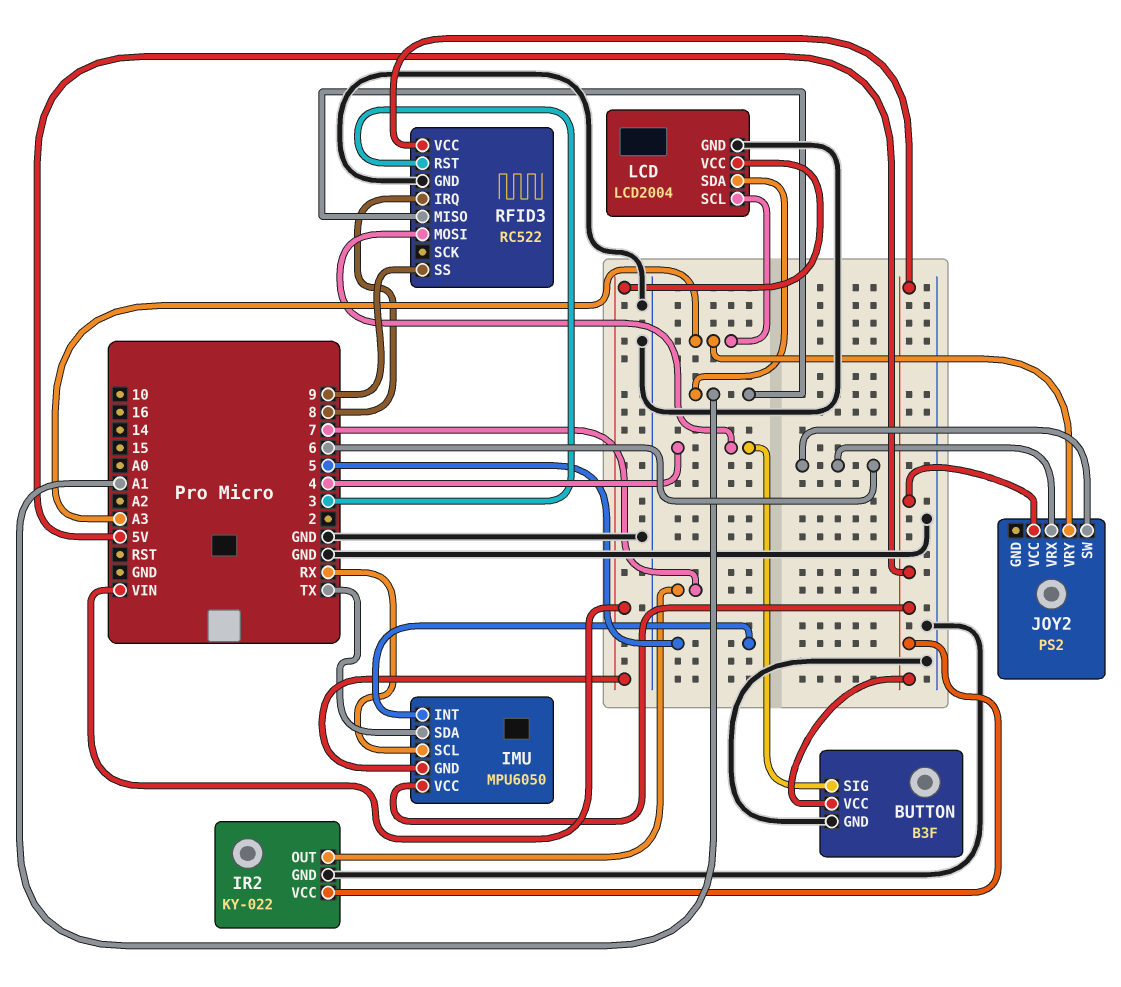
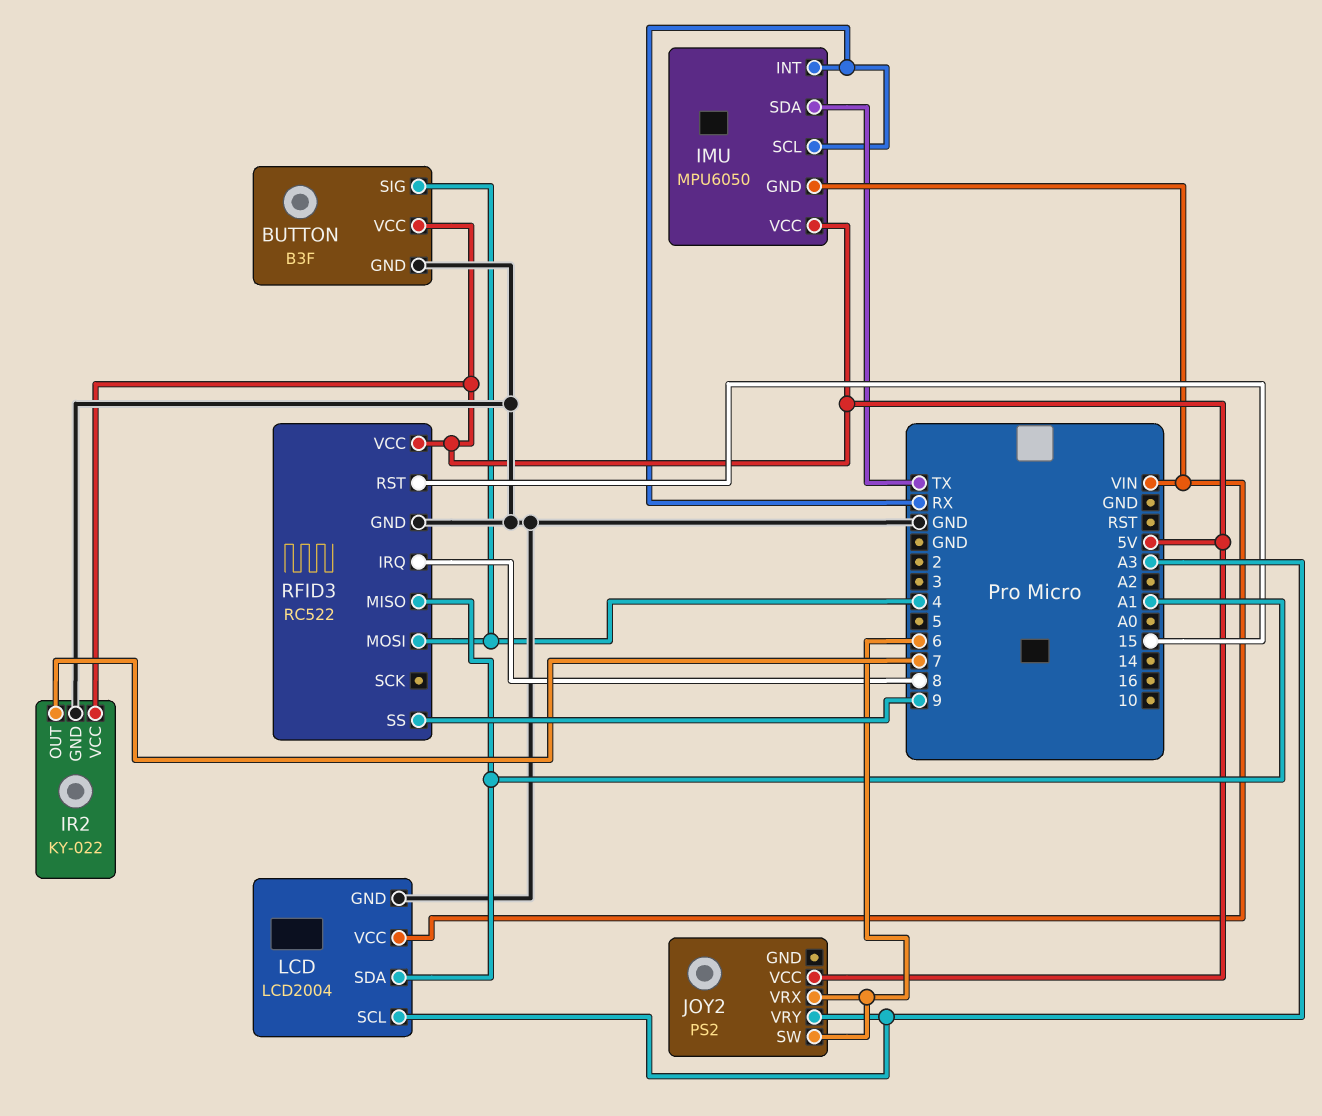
IMU pin INT: 5 -> RX
RFID3 pin RST: 3 -> 15

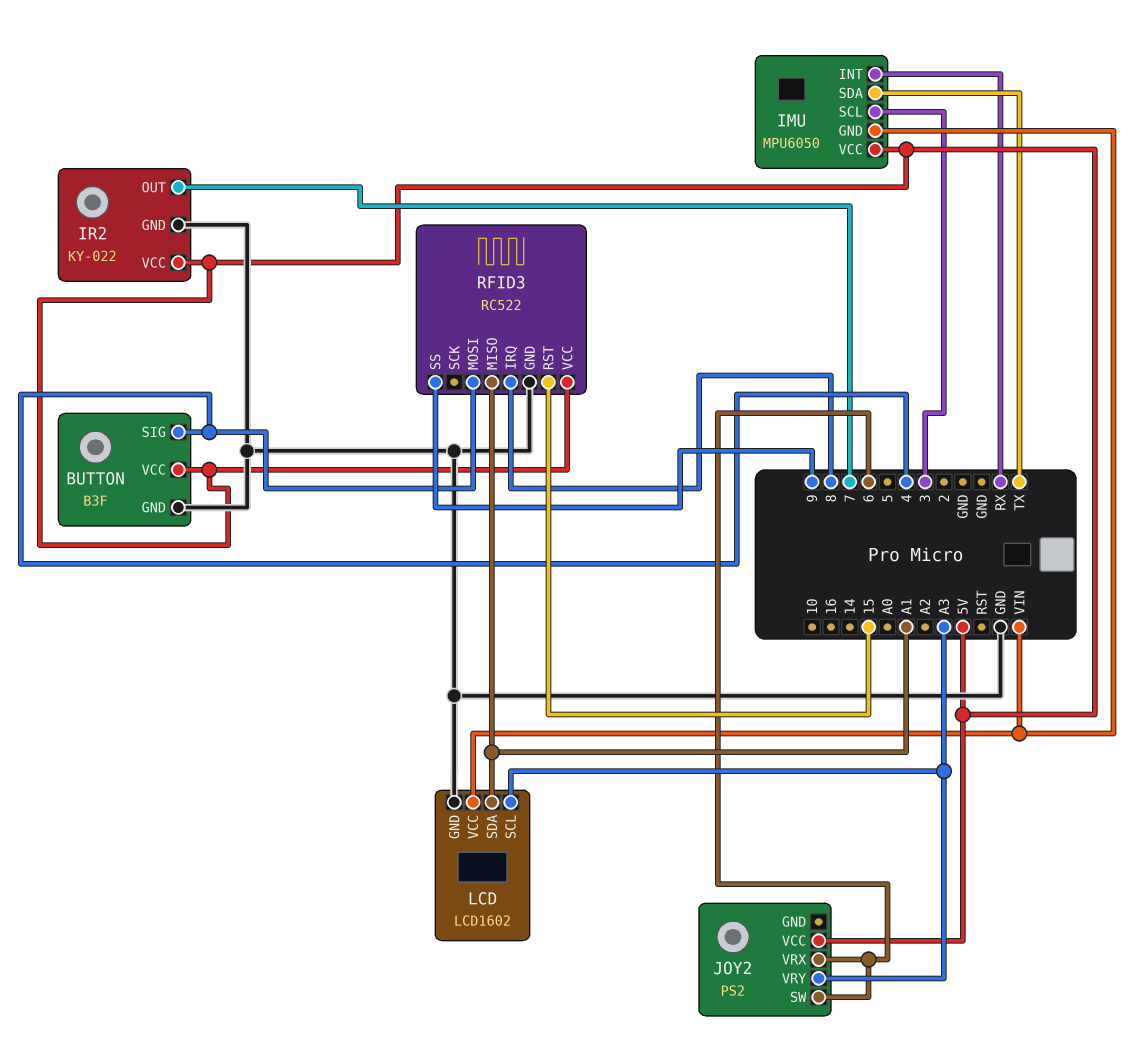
IMU pin SCL: RX -> 3
LCD: LCD2004 -> LCD1602

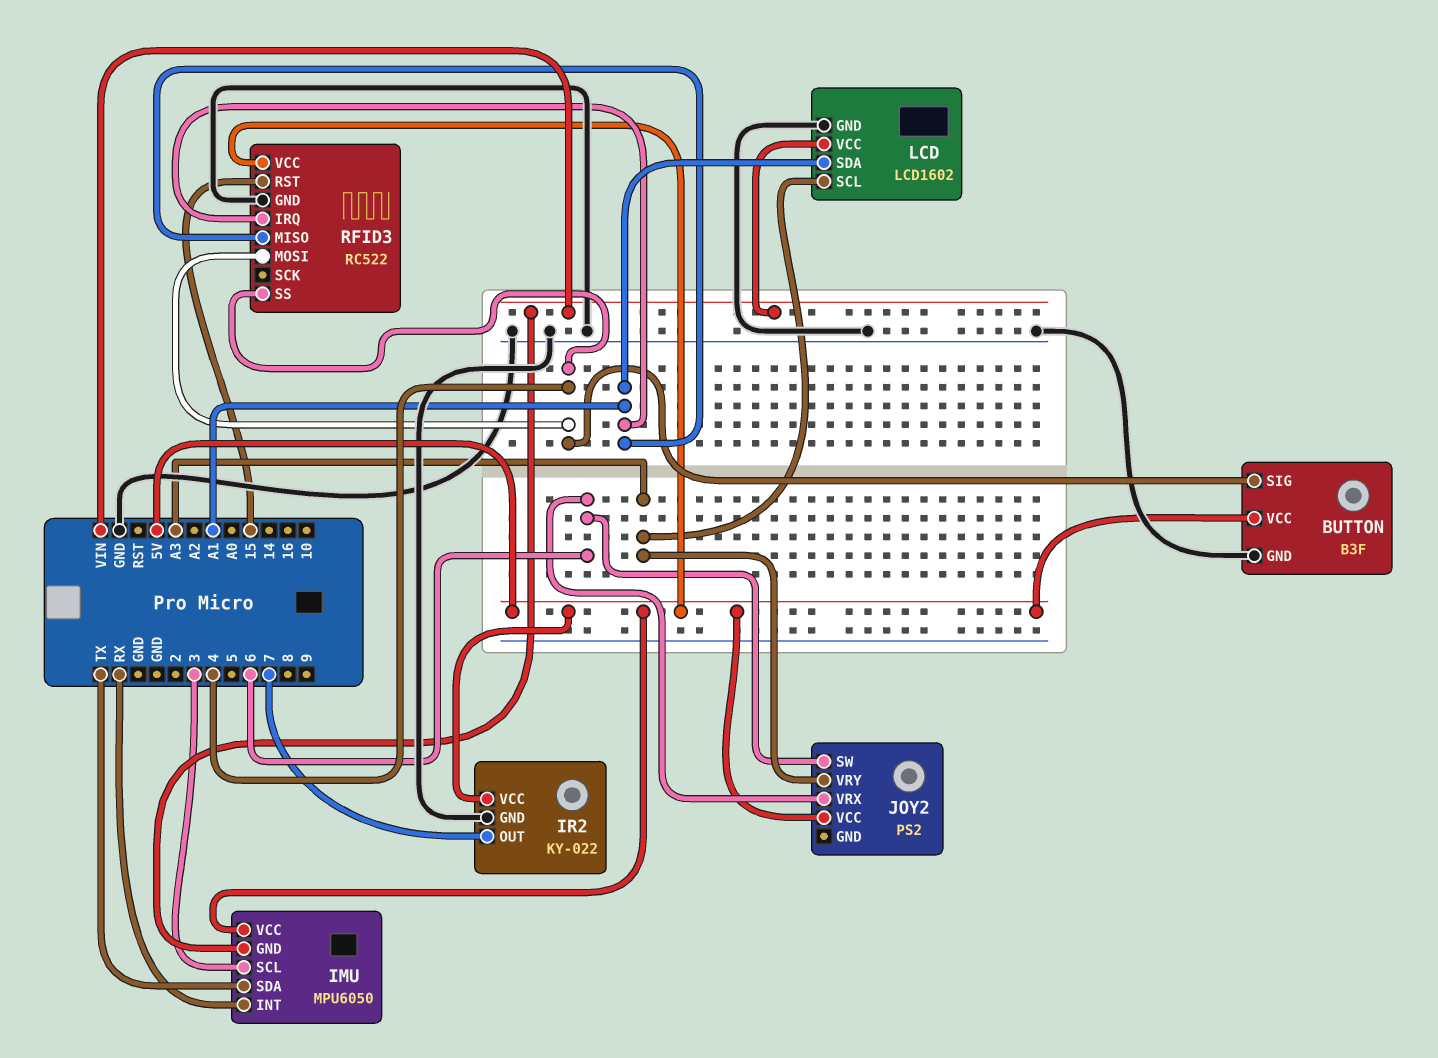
RFID3 pin IRQ: 8 -> A1
RFID3 pin SS: 9 -> 4

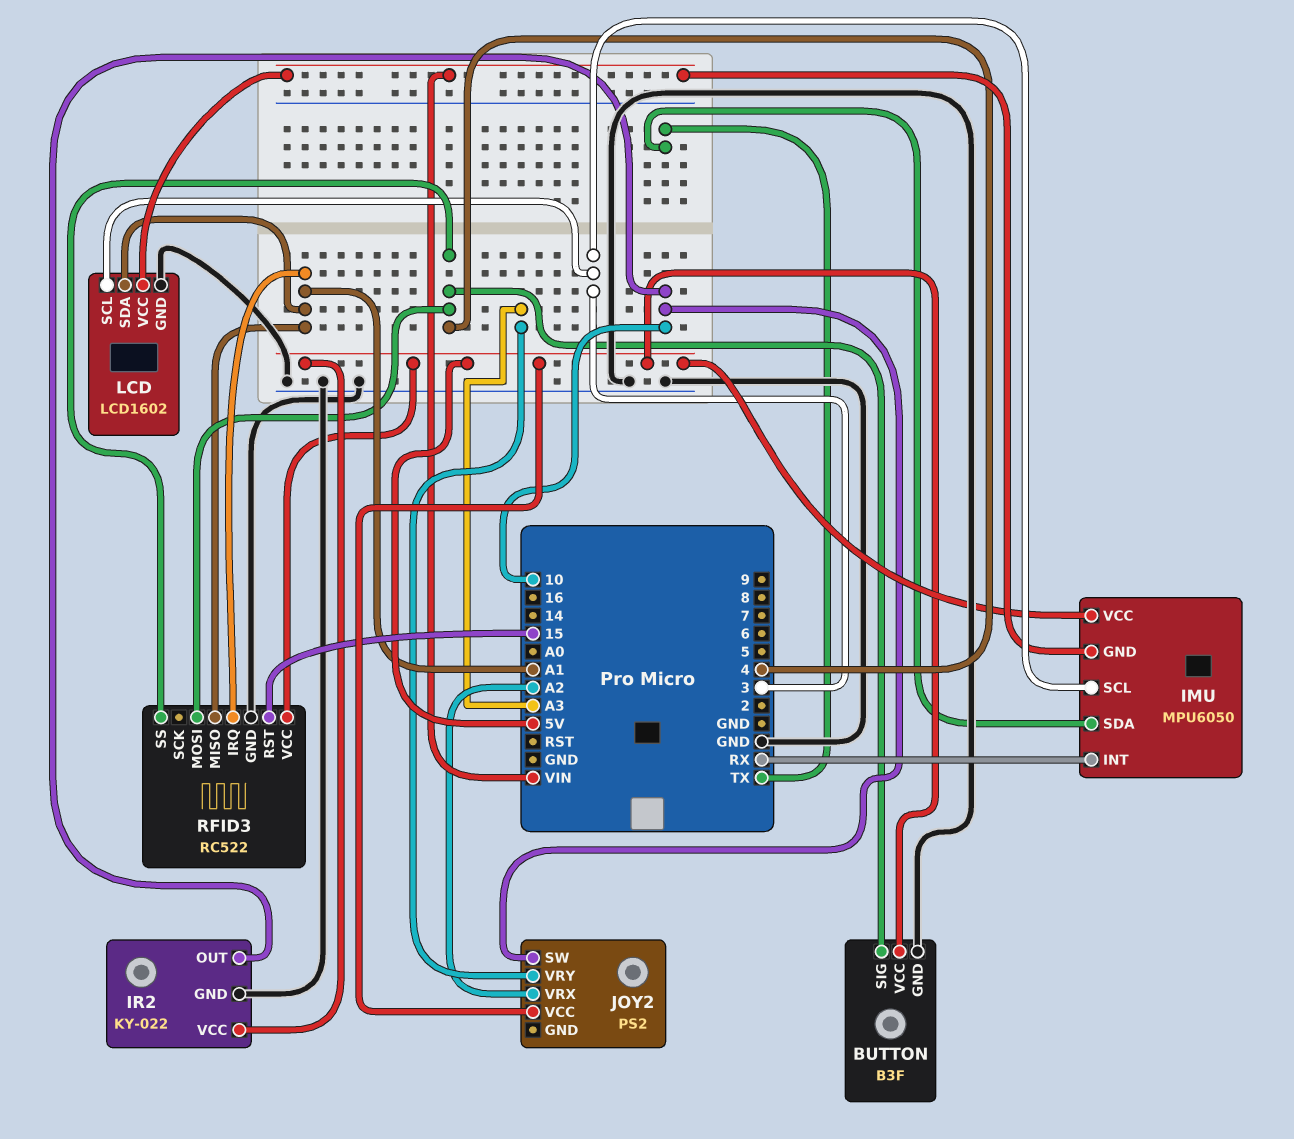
IR2 pin OUT: 7 -> 10
JOY2 pin SW: 6 -> 10
JOY2 pin VRX: 6 -> A2
LCD pin SCL: A3 -> 3

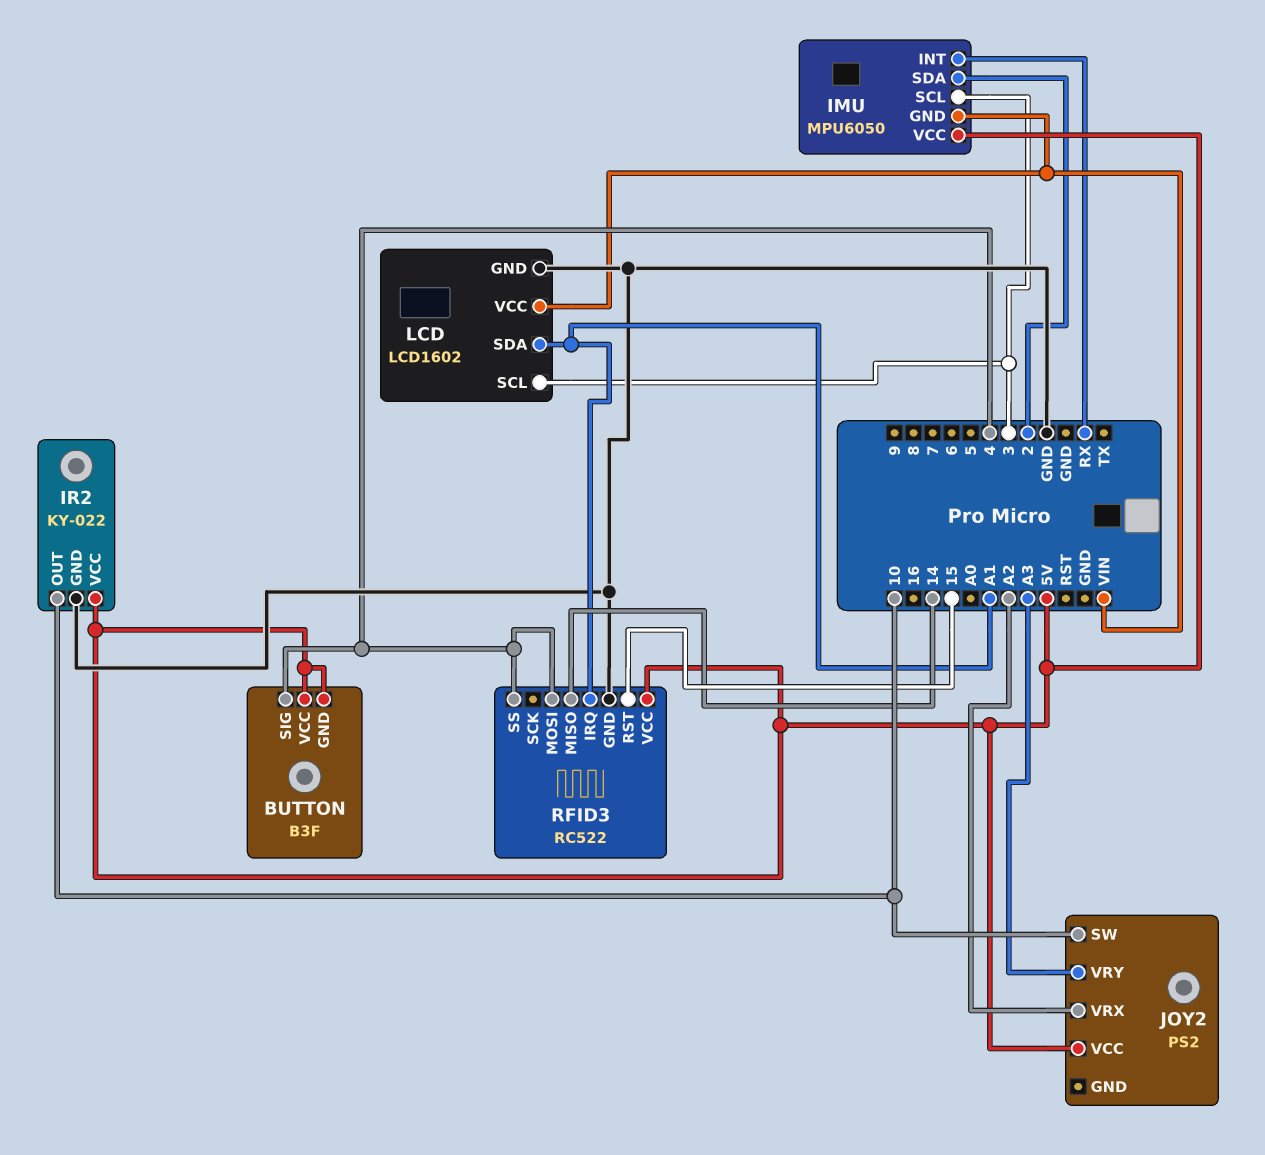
BUTTON pin GND: GND -> 5V
IMU pin SDA: TX -> 2
RFID3 pin MISO: A1 -> 14

